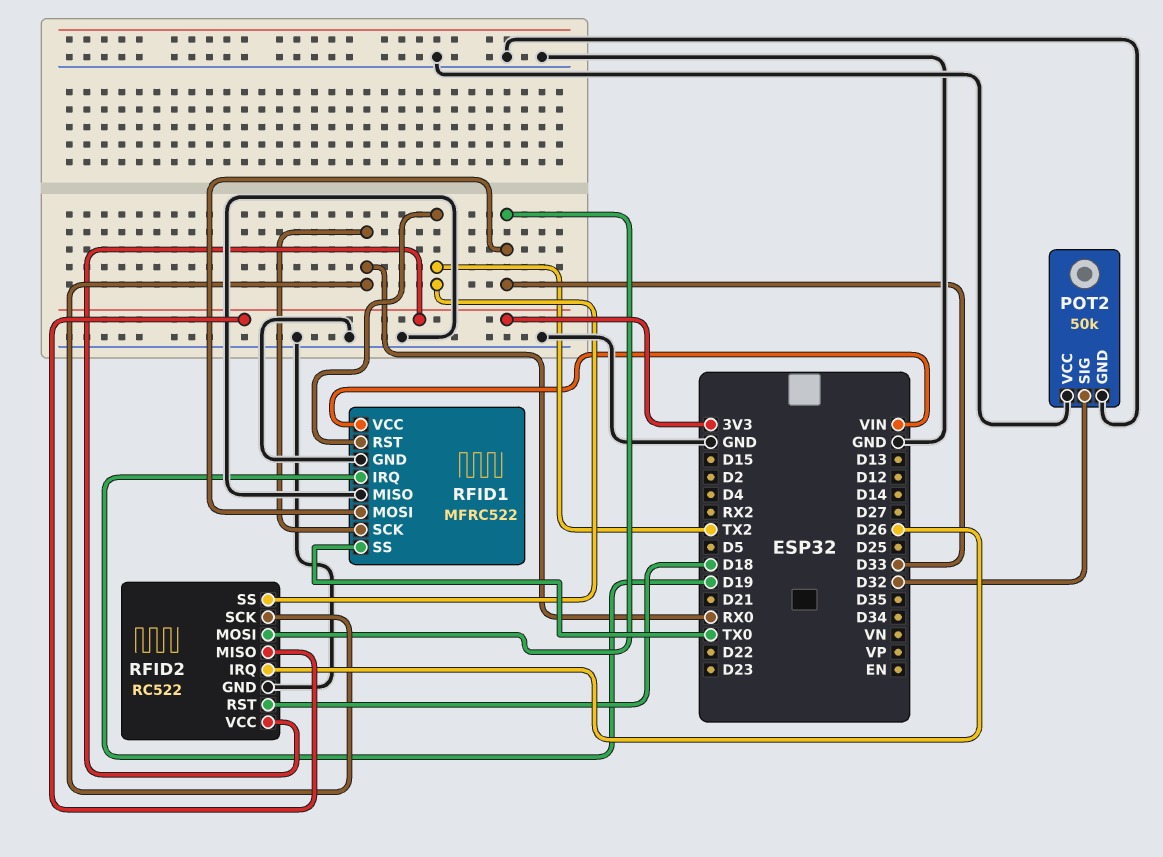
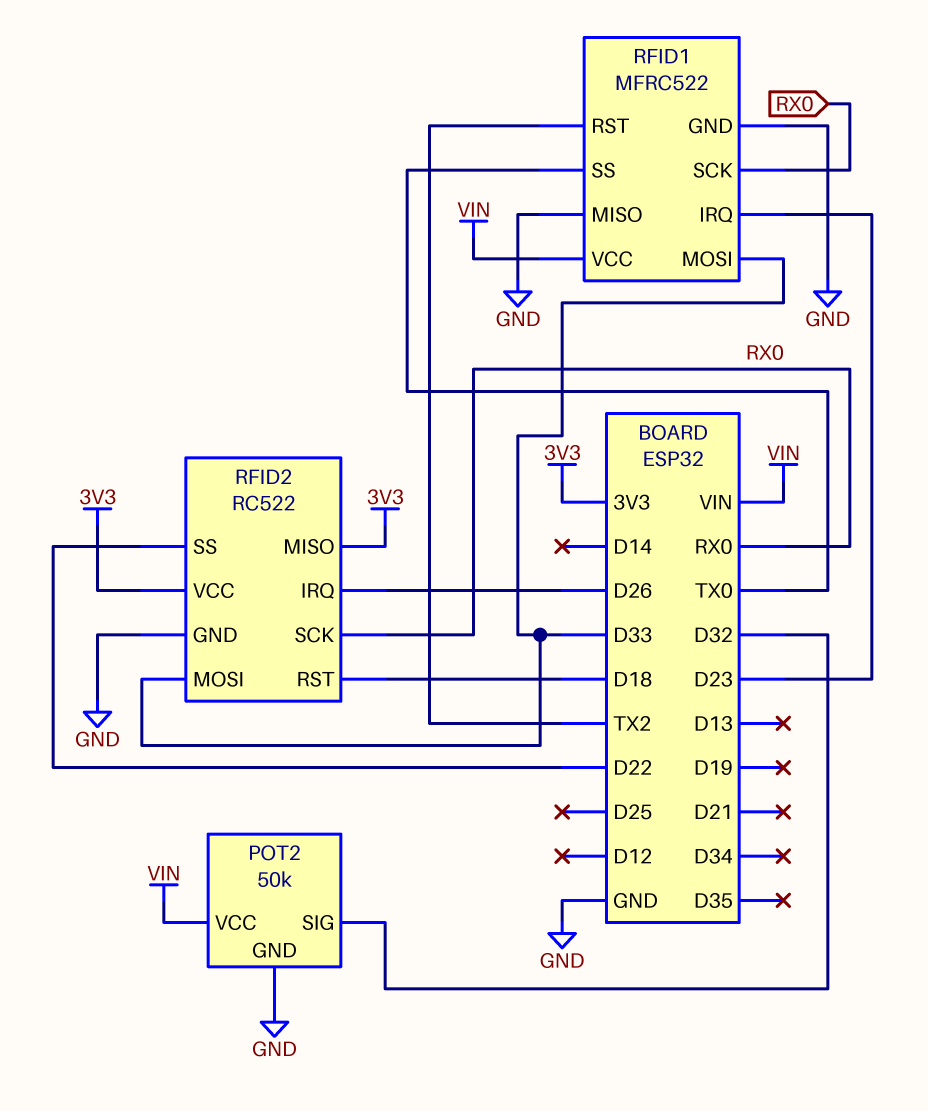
POT2 pin VCC: GND -> VIN
RFID1 pin IRQ: D19 -> D23
RFID2 pin SS: TX2 -> D22

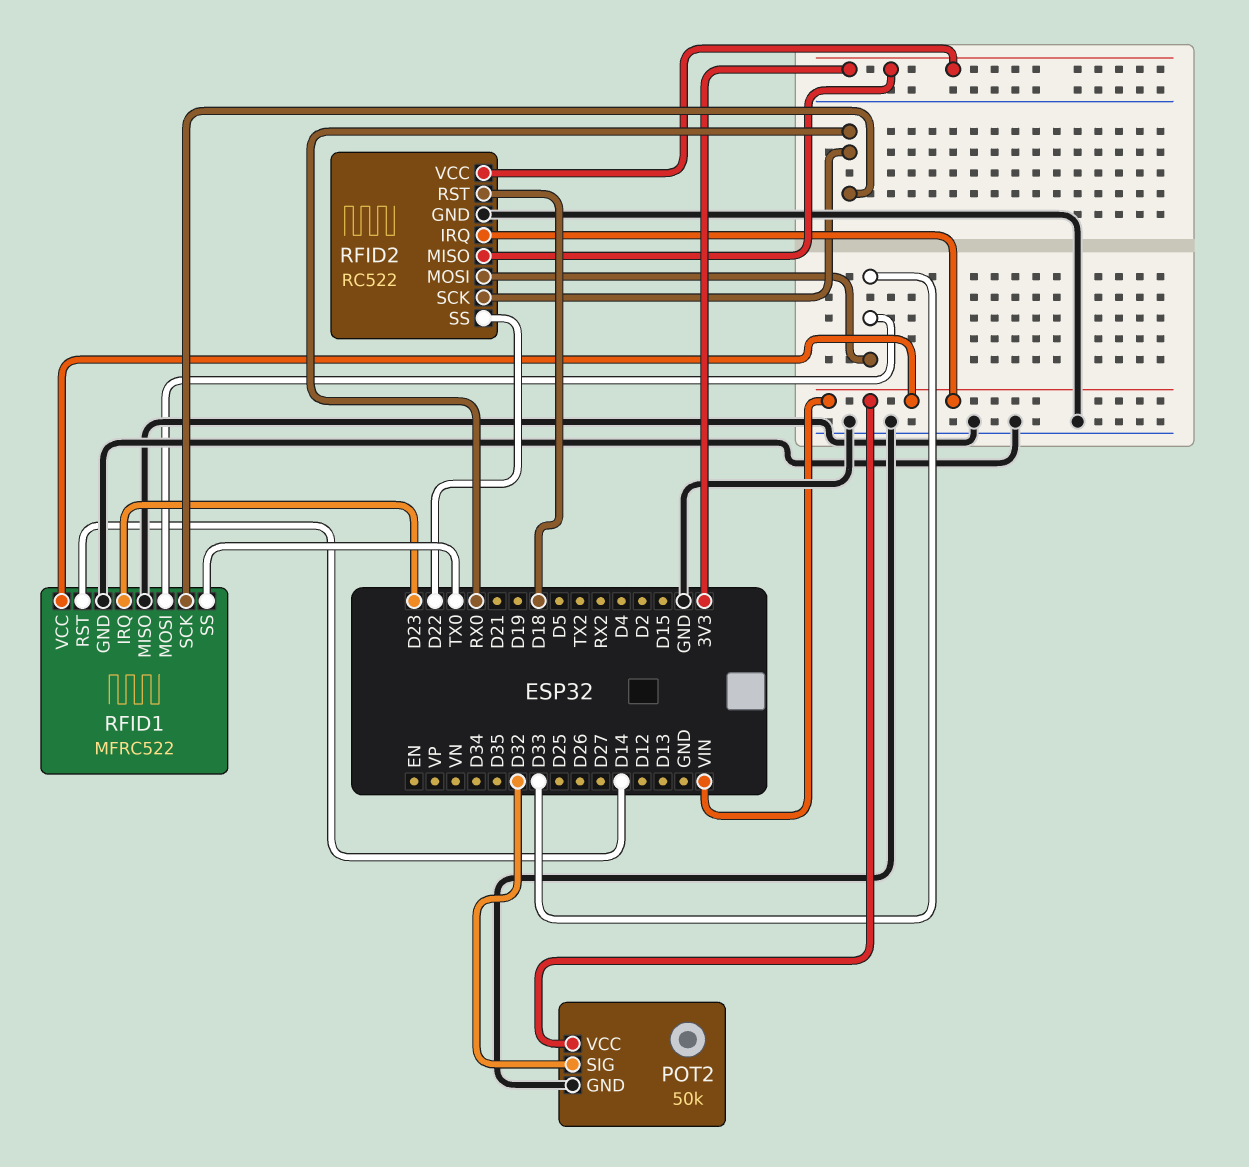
RFID1 pin RST: TX2 -> D14
RFID2 pin IRQ: D26 -> VIN

